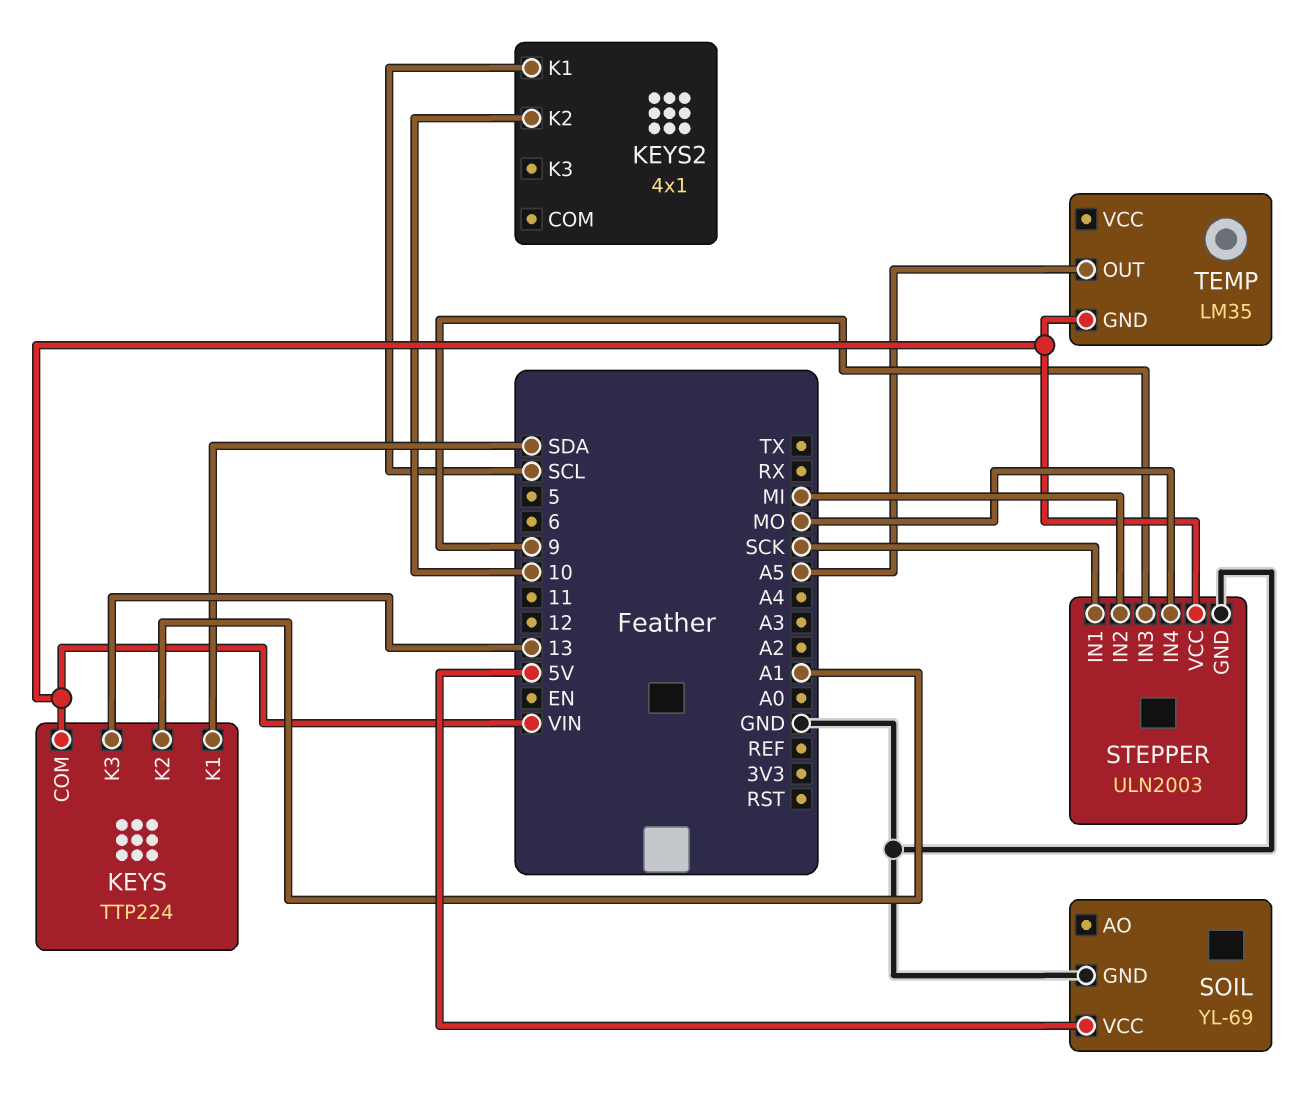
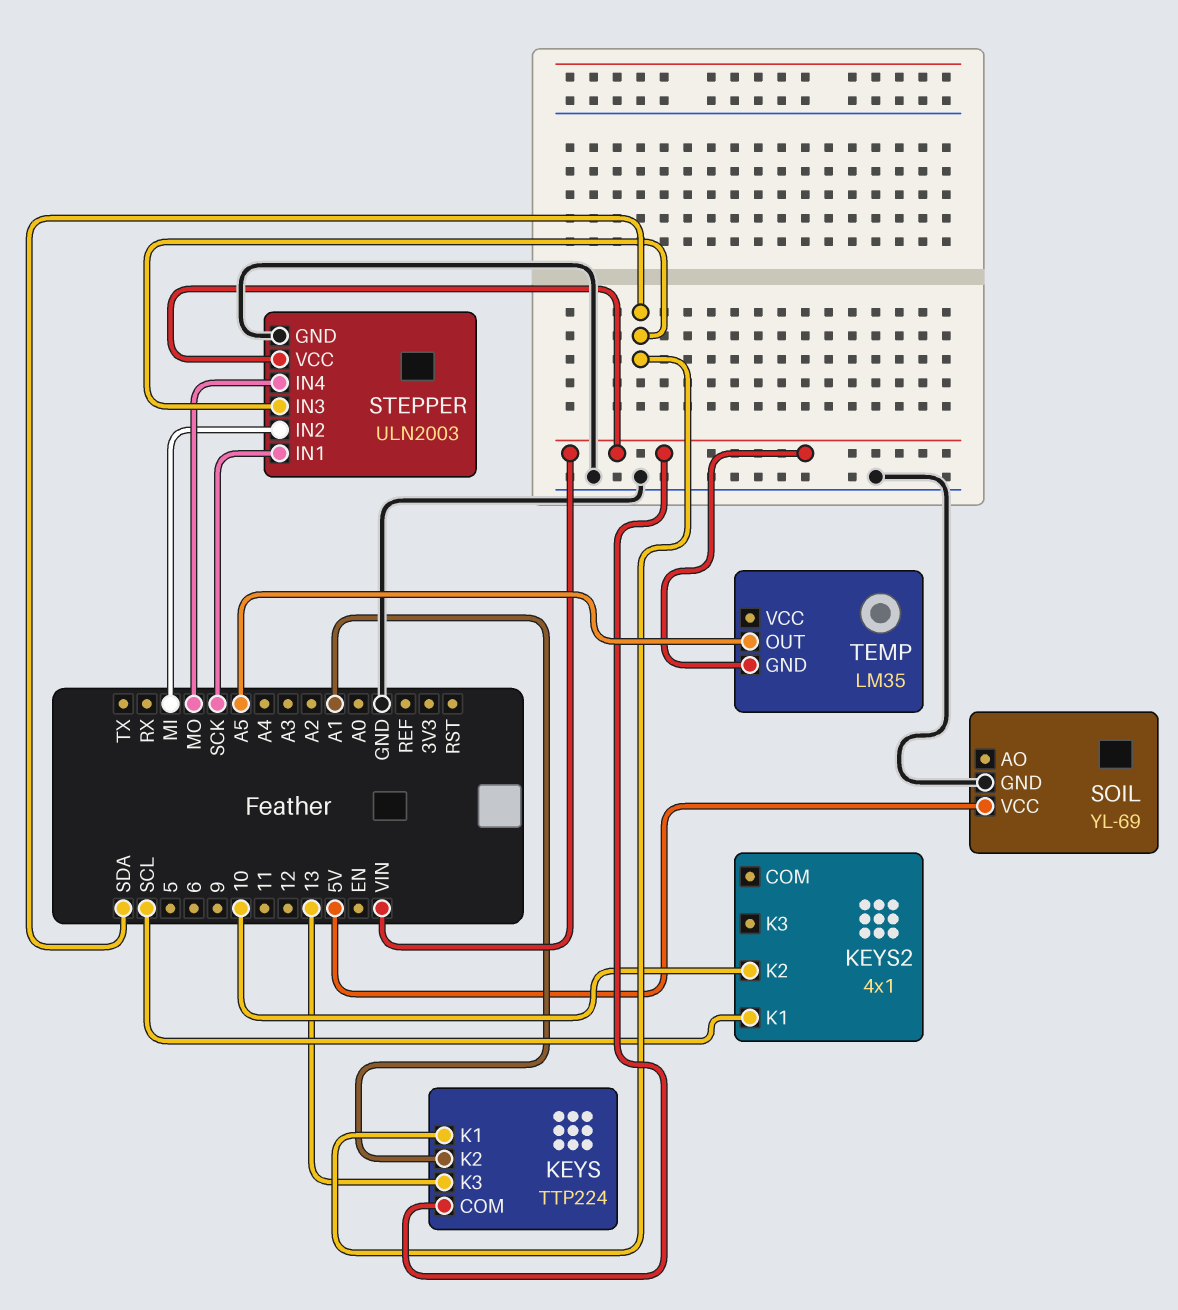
STEPPER pin IN3: 9 -> SDA

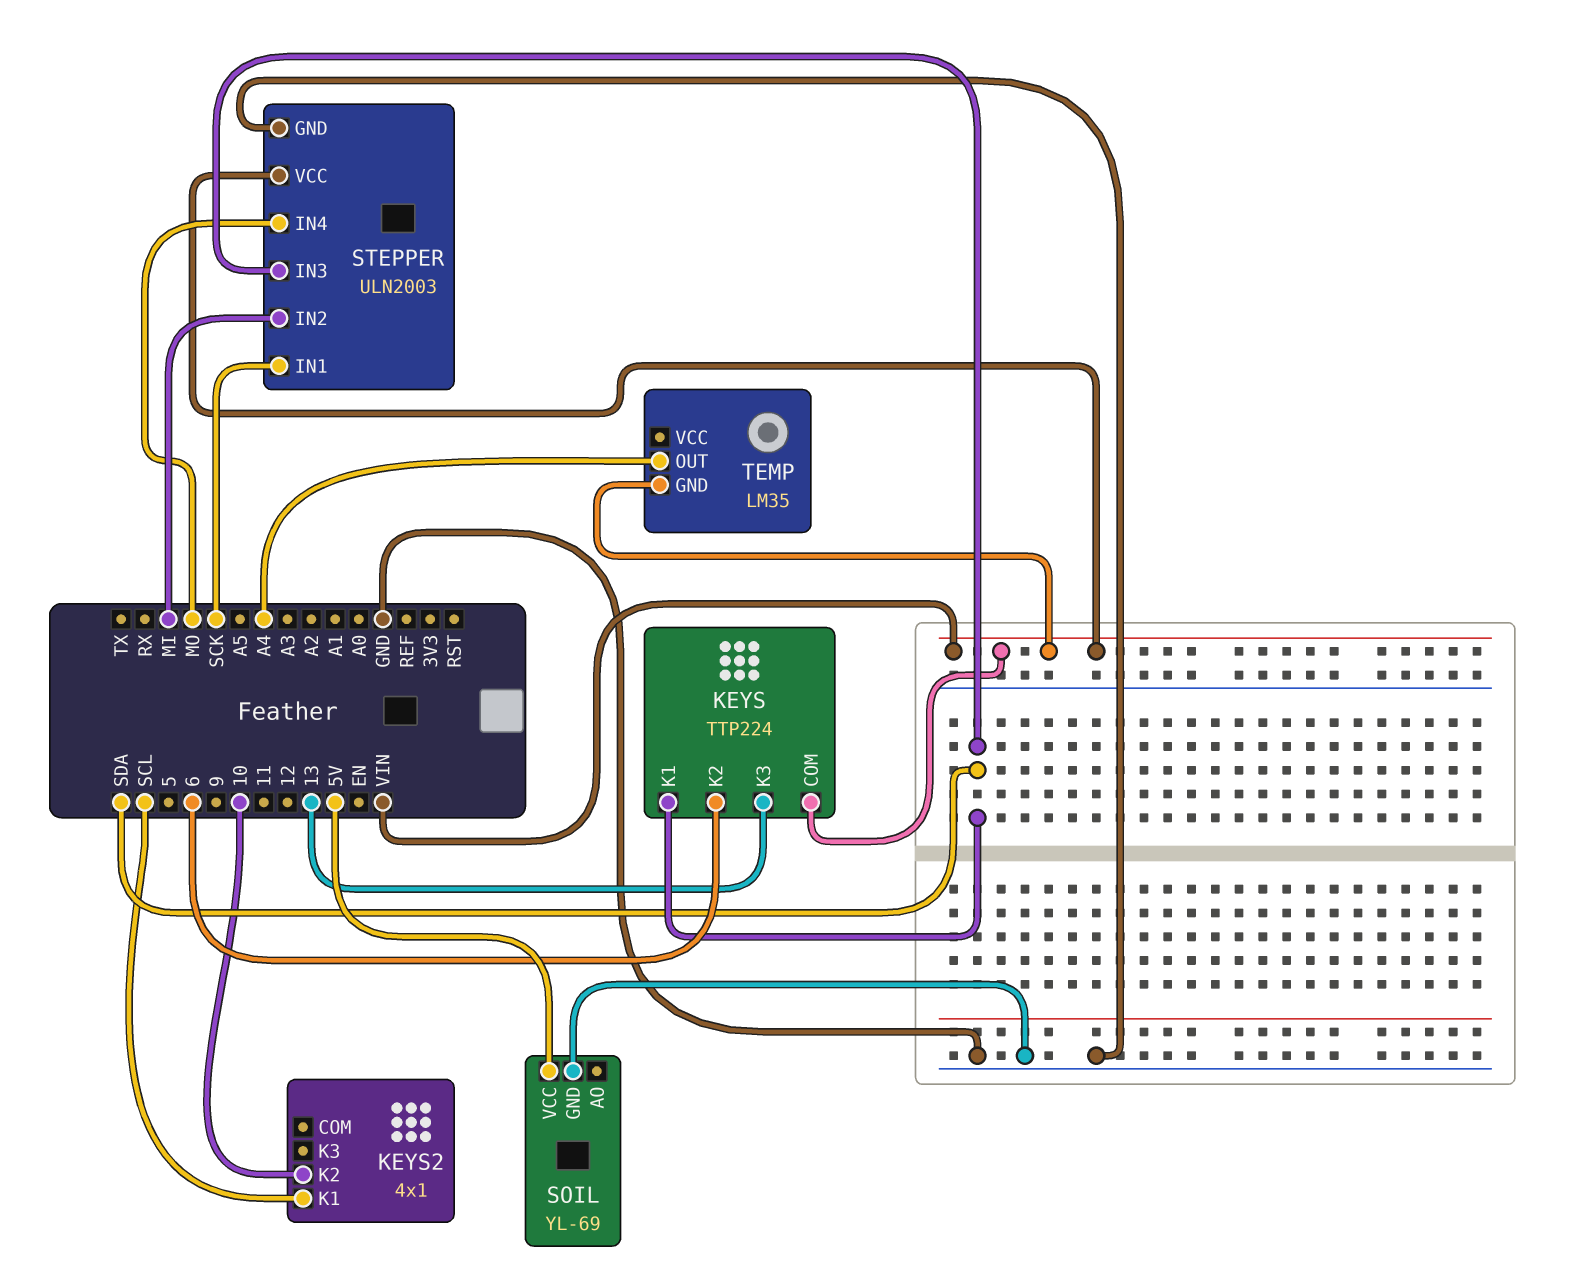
KEYS pin K2: A1 -> 6
TEMP pin OUT: A5 -> A4

